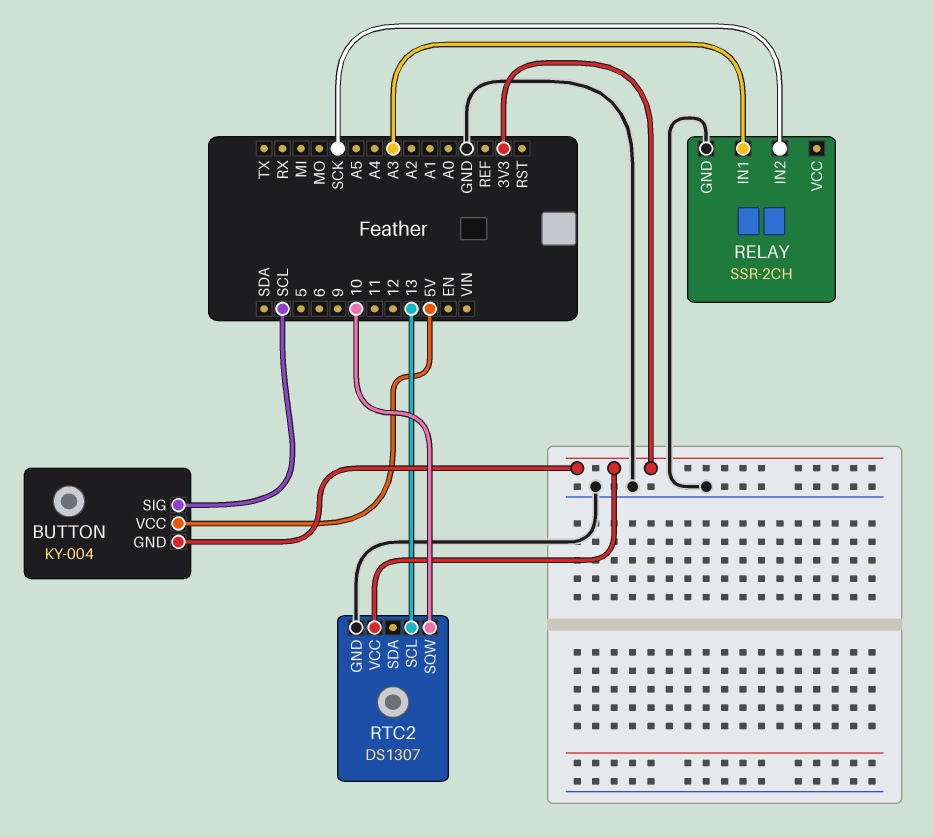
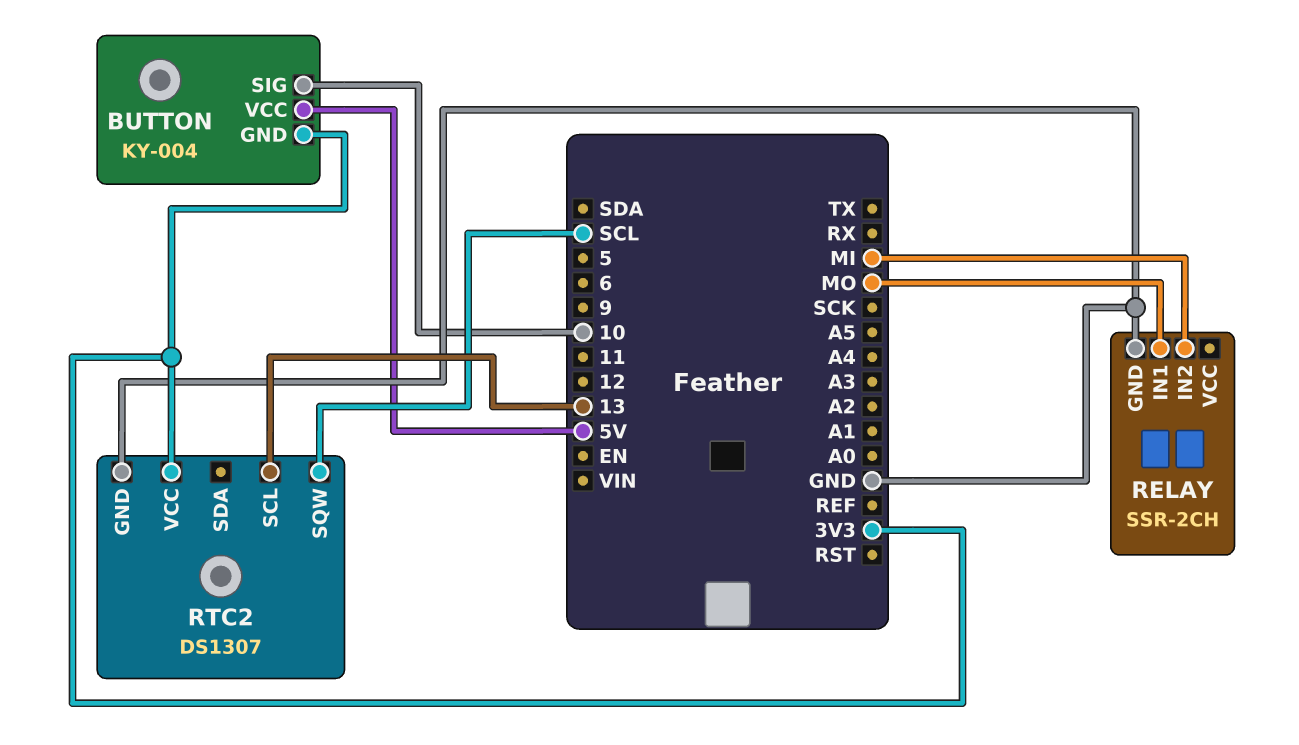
BUTTON pin SIG: SCL -> 10
RELAY pin IN1: A3 -> MO
RELAY pin IN2: SCK -> MI
RTC2 pin SQW: 10 -> SCL

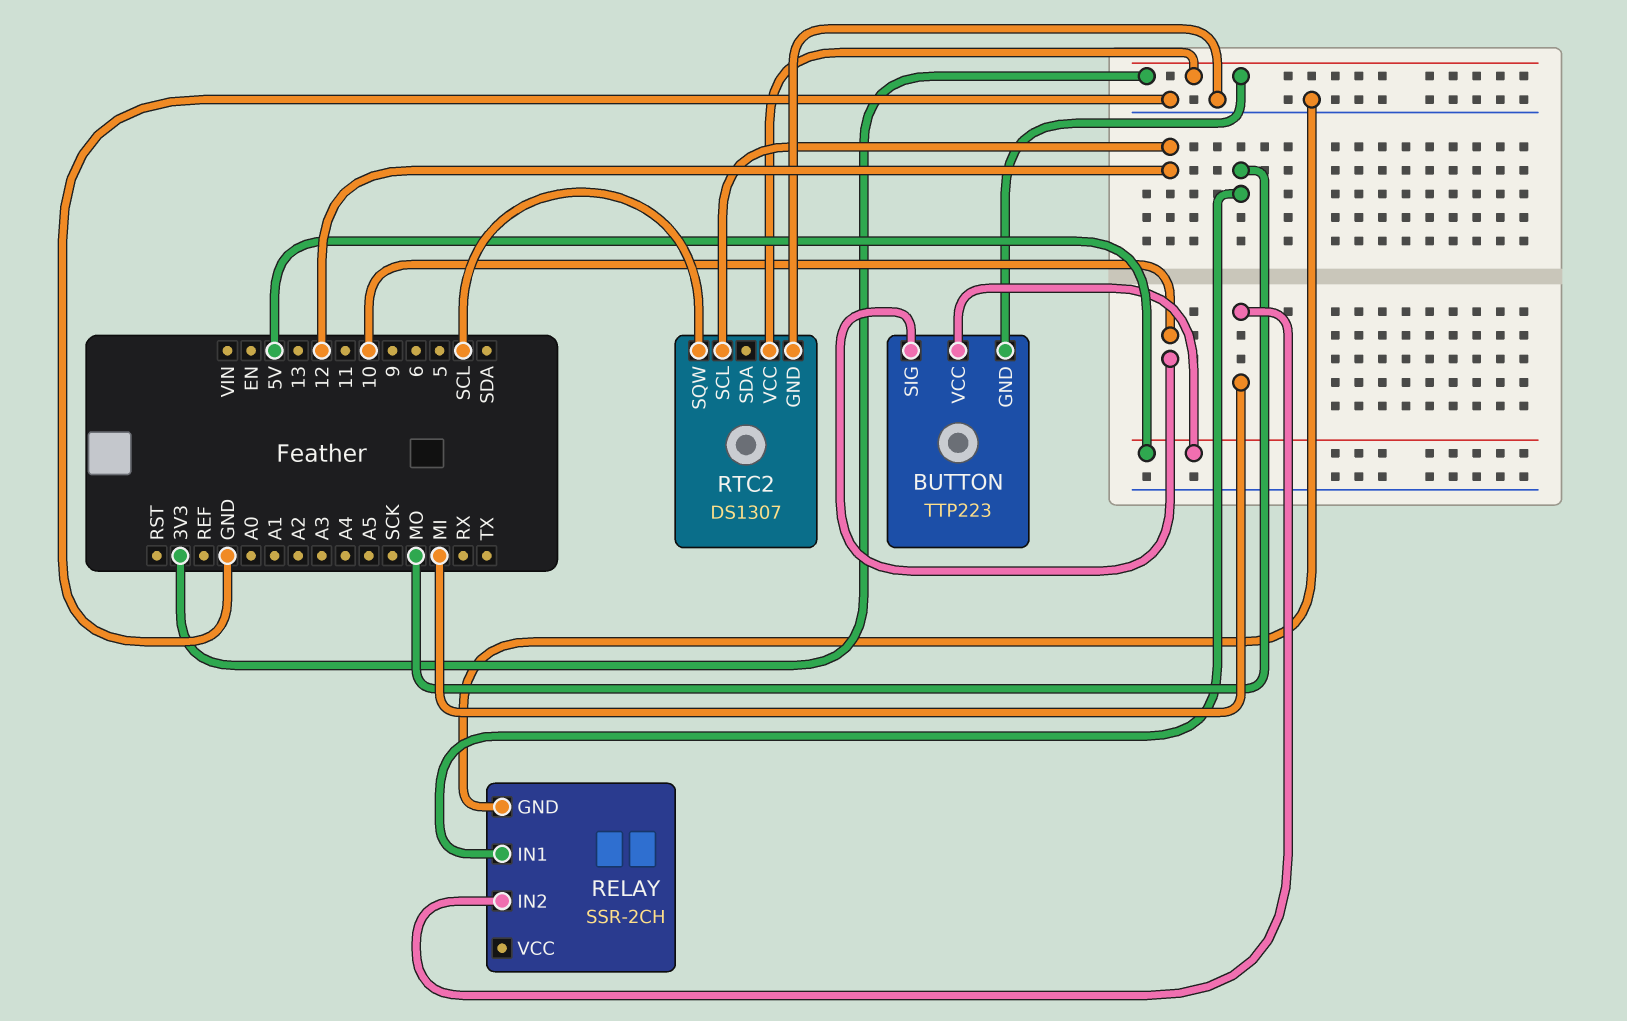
BUTTON: KY-004 -> TTP223
RTC2 pin SCL: 13 -> 12

